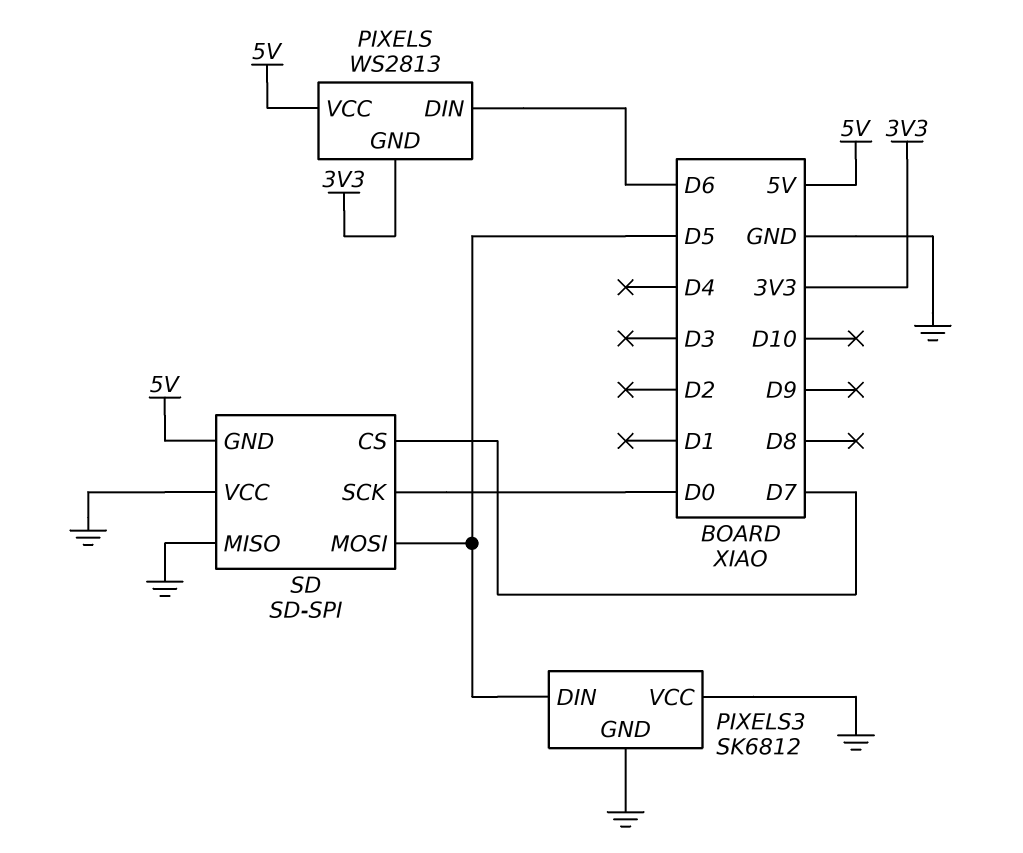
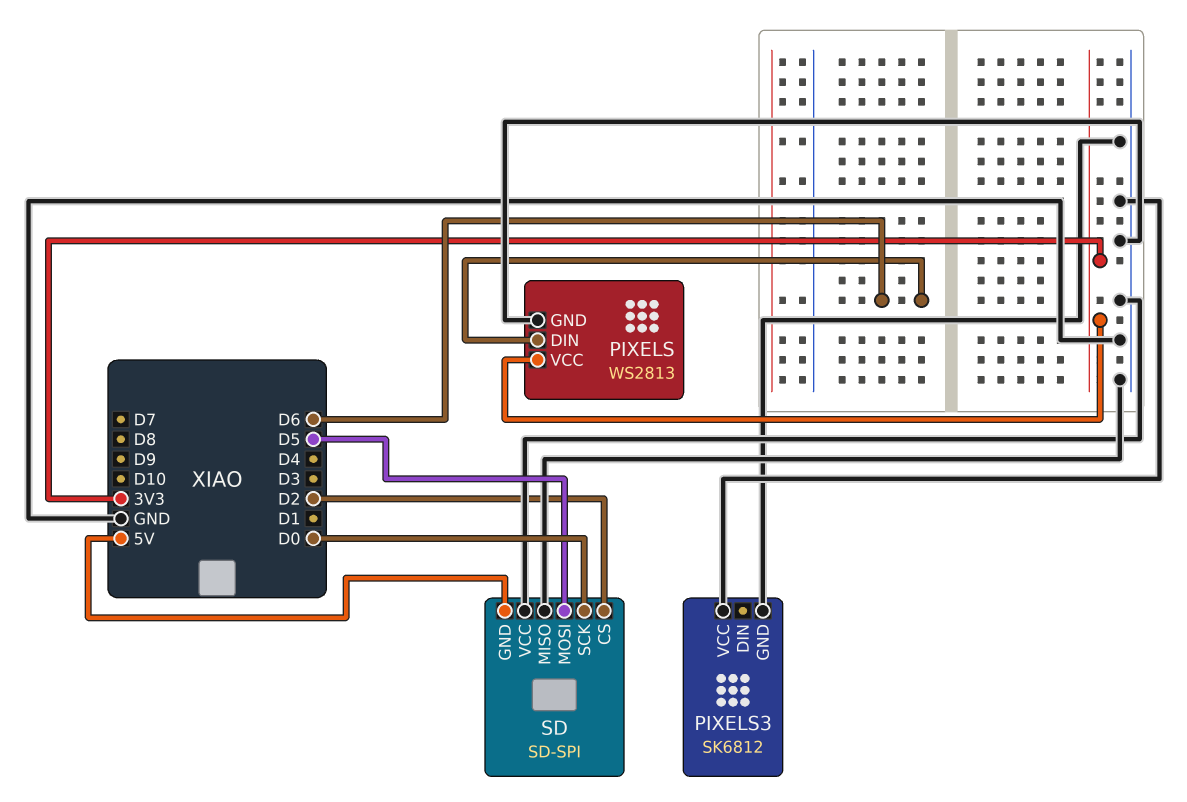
PIXELS pin GND: 3V3 -> GND
PIXELS pin VCC: 5V -> 3V3
PIXELS3 pin DIN: D5 -> none
SD pin CS: D7 -> D2

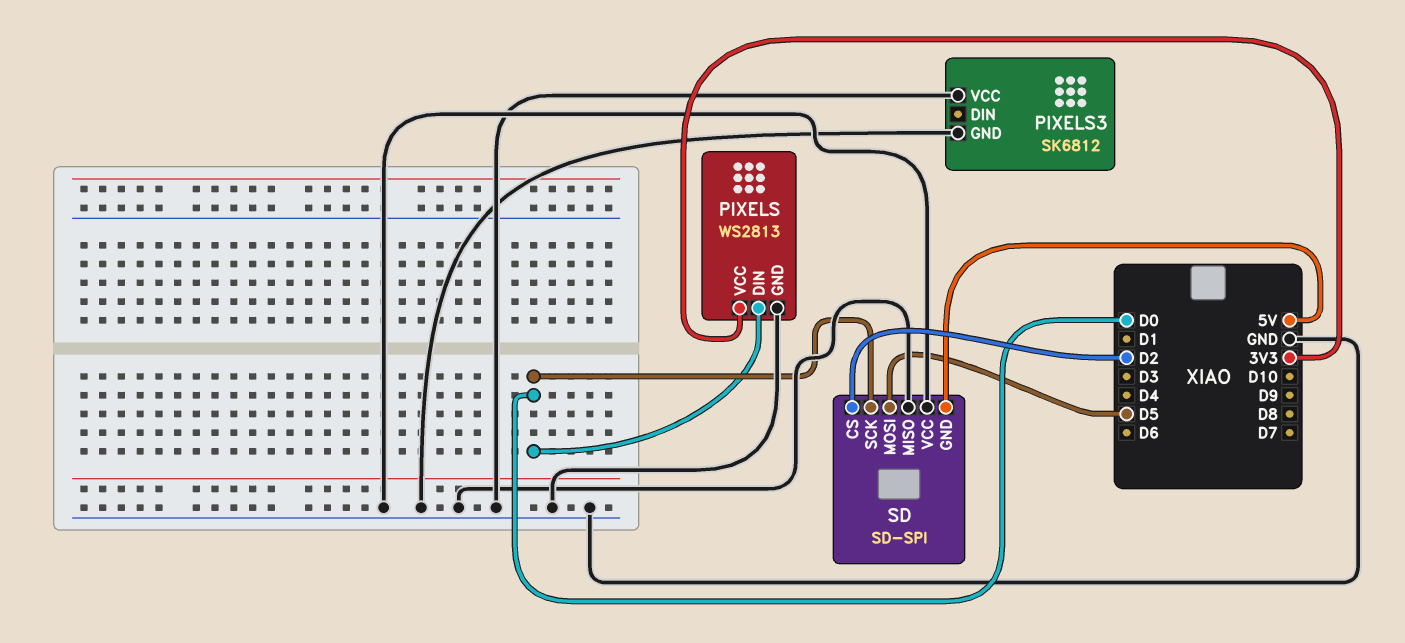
PIXELS pin DIN: D6 -> D0

